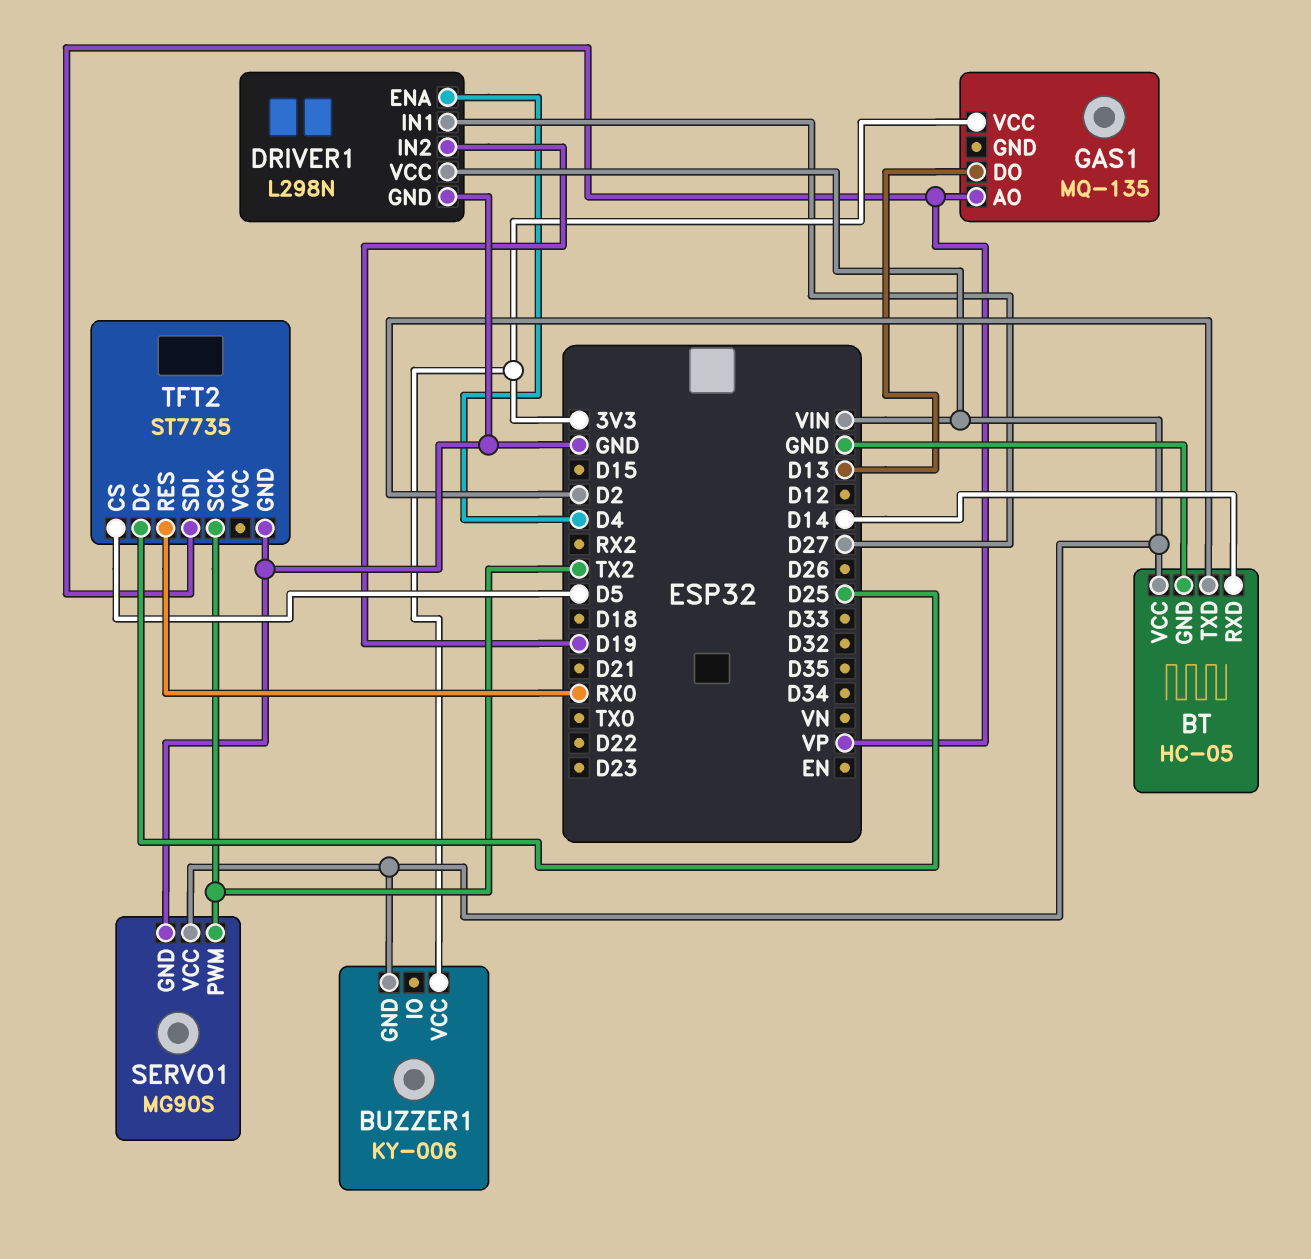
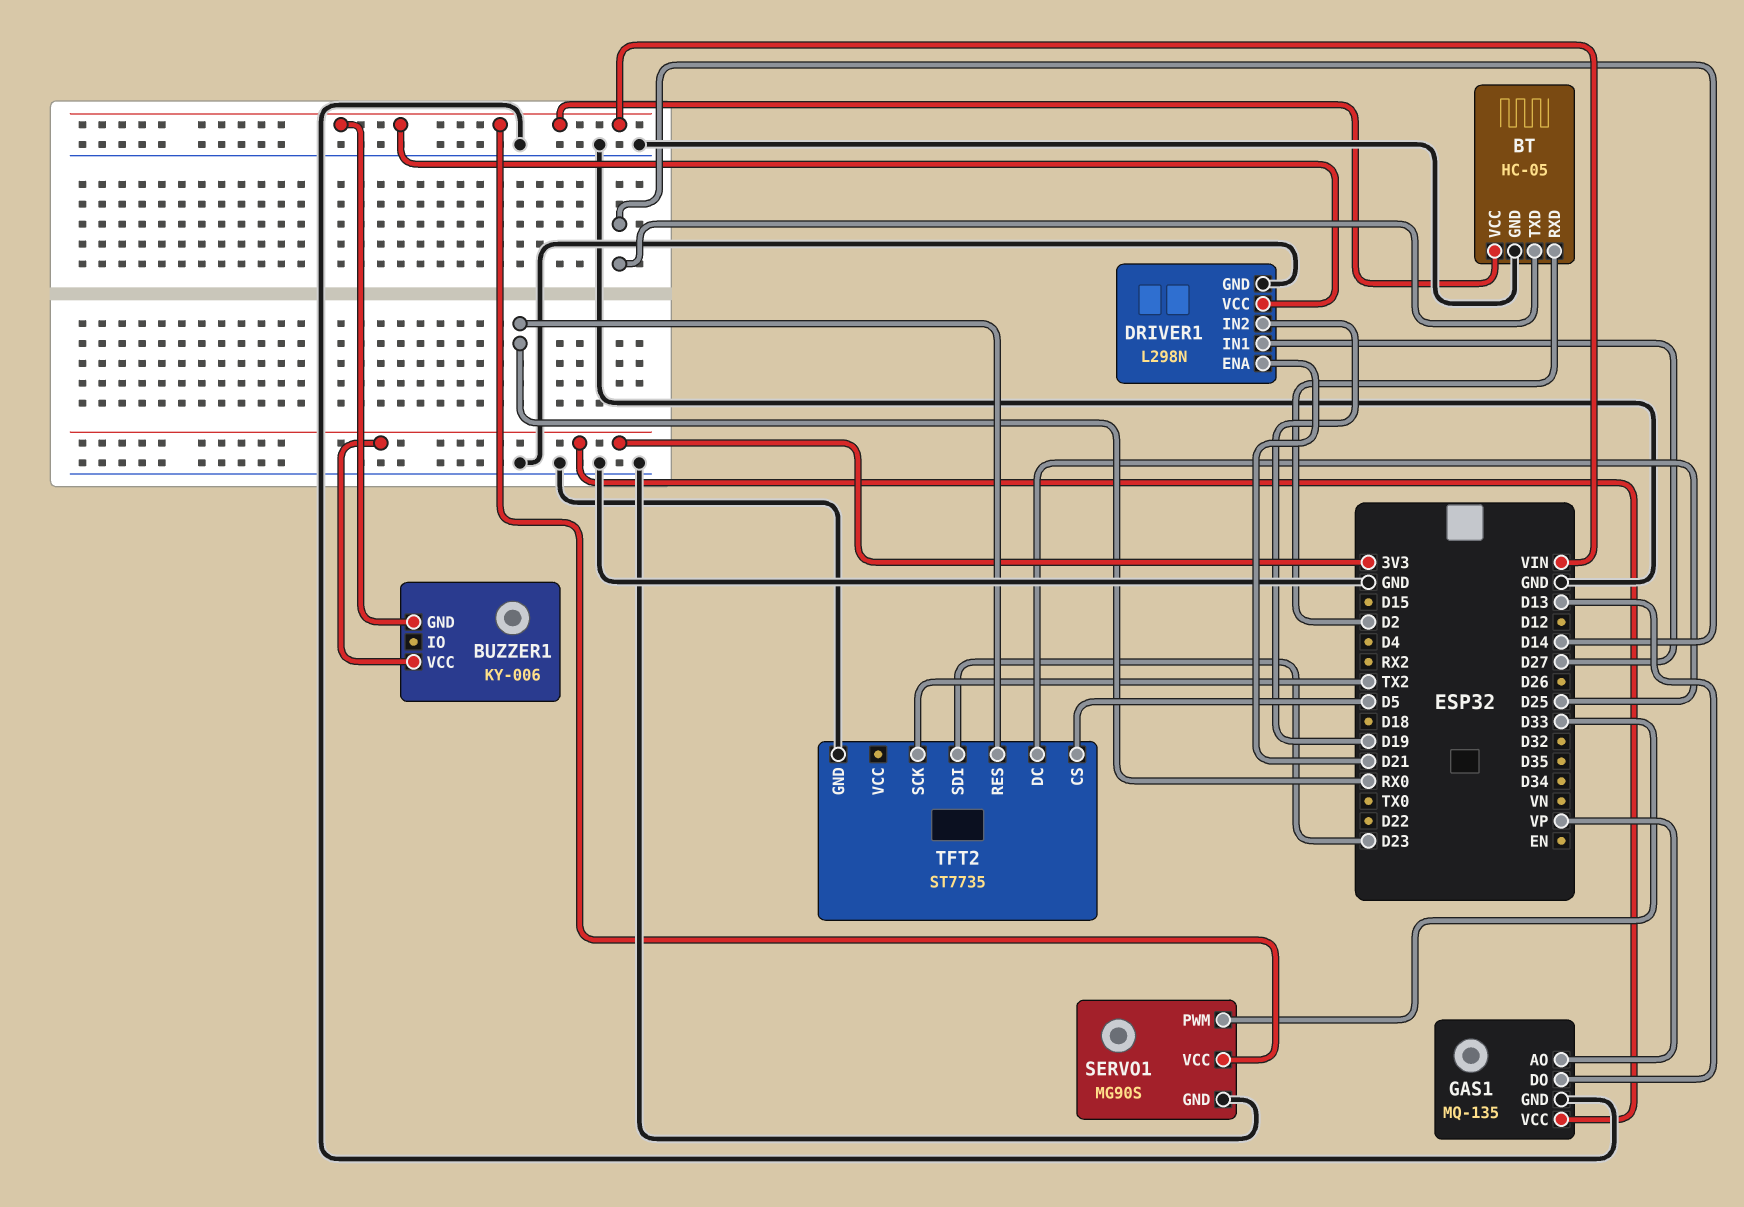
BT pin RXD: D14 -> D2
BT pin TXD: D2 -> D14
DRIVER1 pin ENA: D4 -> D21
GAS1 pin GND: none -> GND
SERVO1 pin PWM: TX2 -> D33
TFT2 pin SDI: VP -> D23

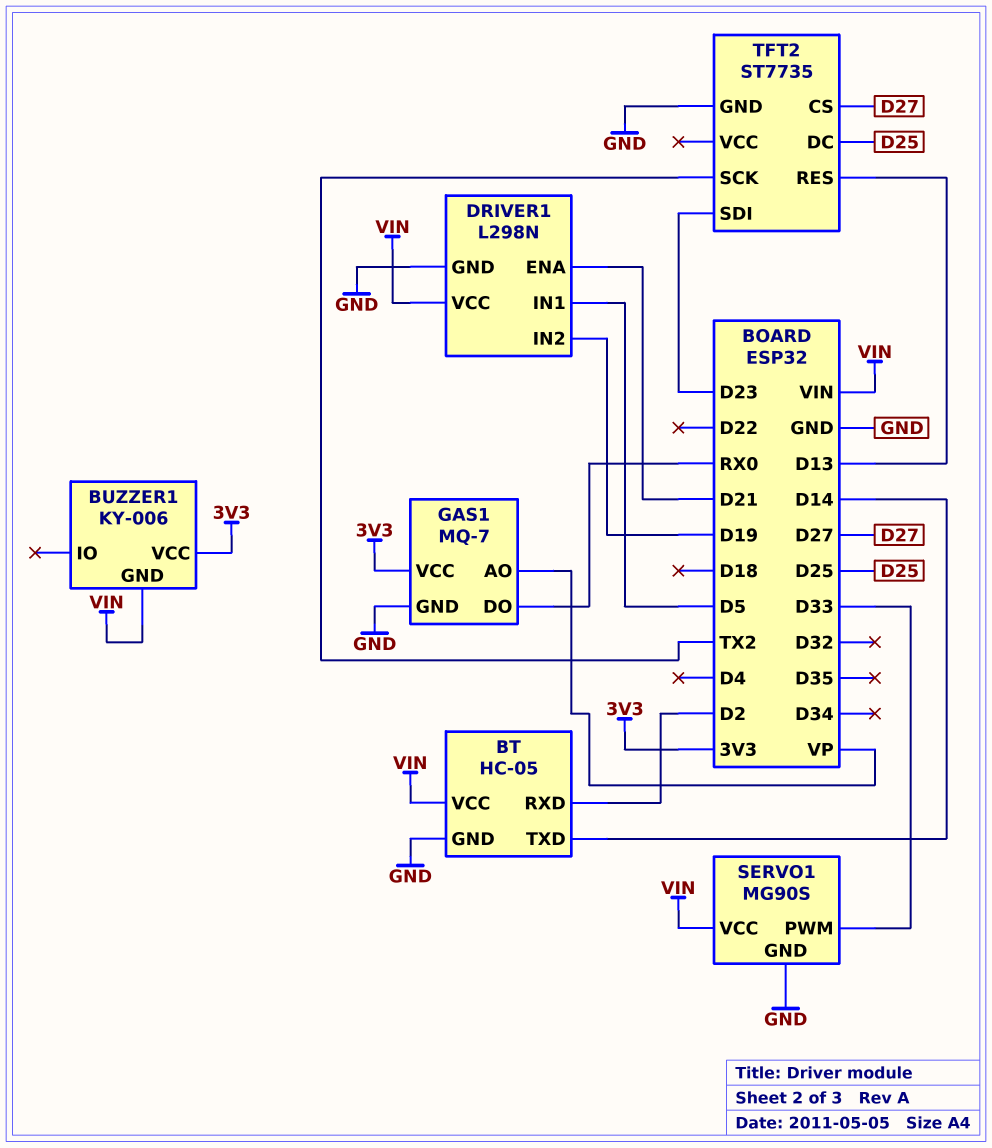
DRIVER1 pin IN1: D27 -> D5
GAS1: MQ-135 -> MQ-7
GAS1 pin DO: D13 -> RX0
TFT2 pin CS: D5 -> D27
TFT2 pin RES: RX0 -> D13

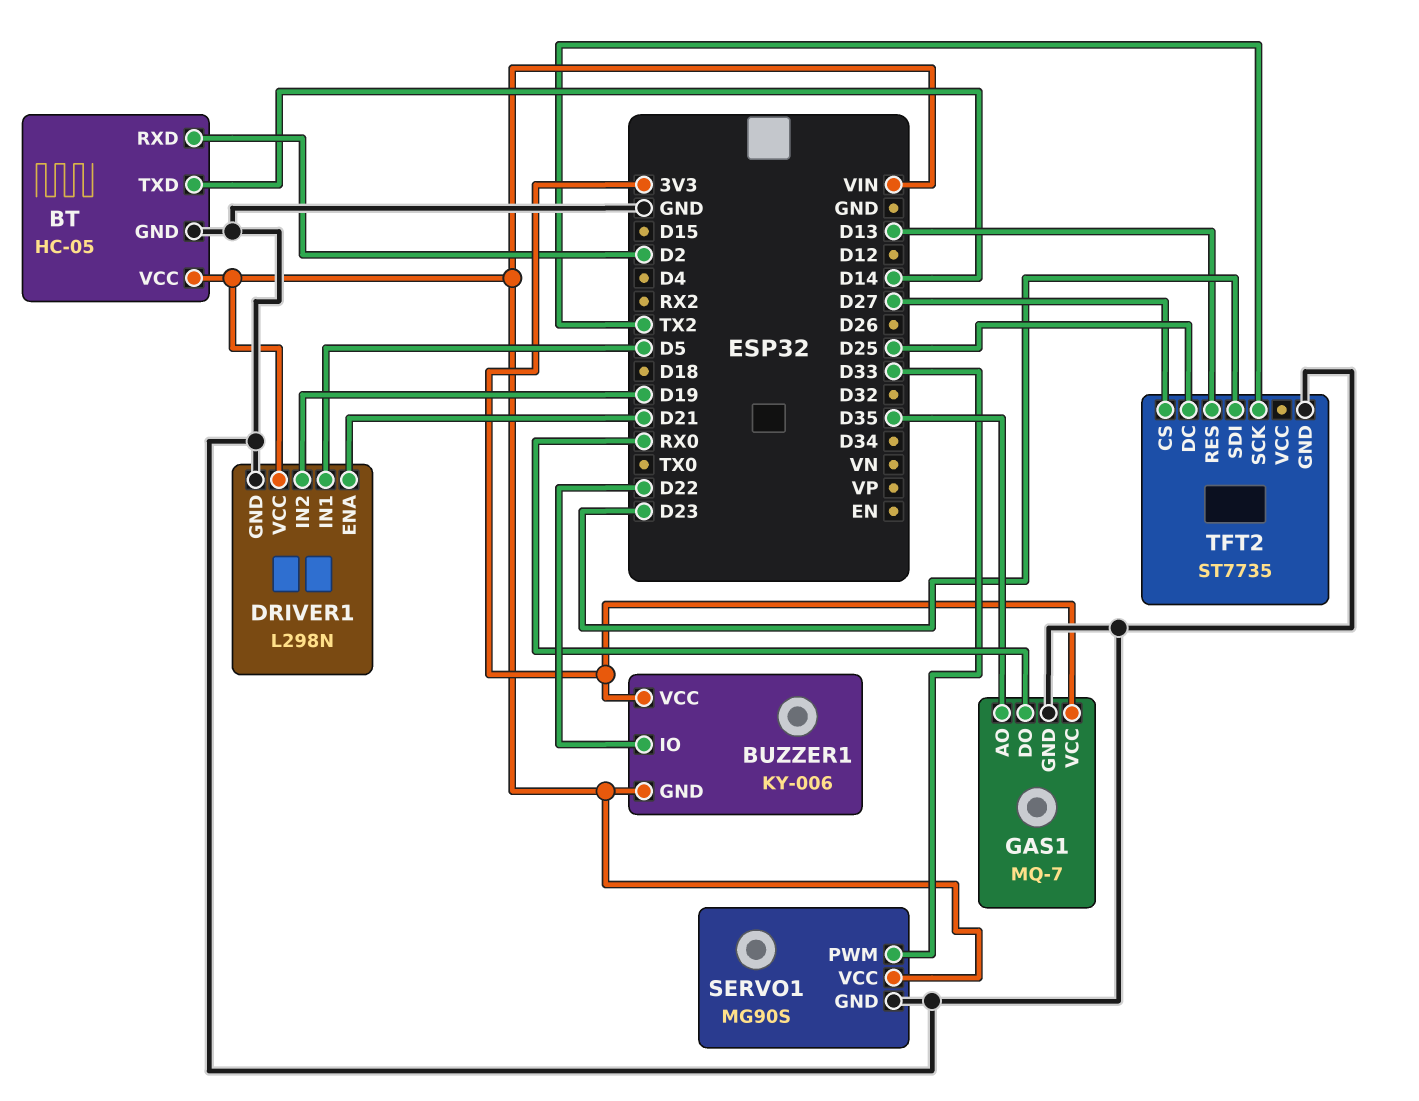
BUZZER1 pin IO: none -> D22
GAS1 pin AO: VP -> D35

